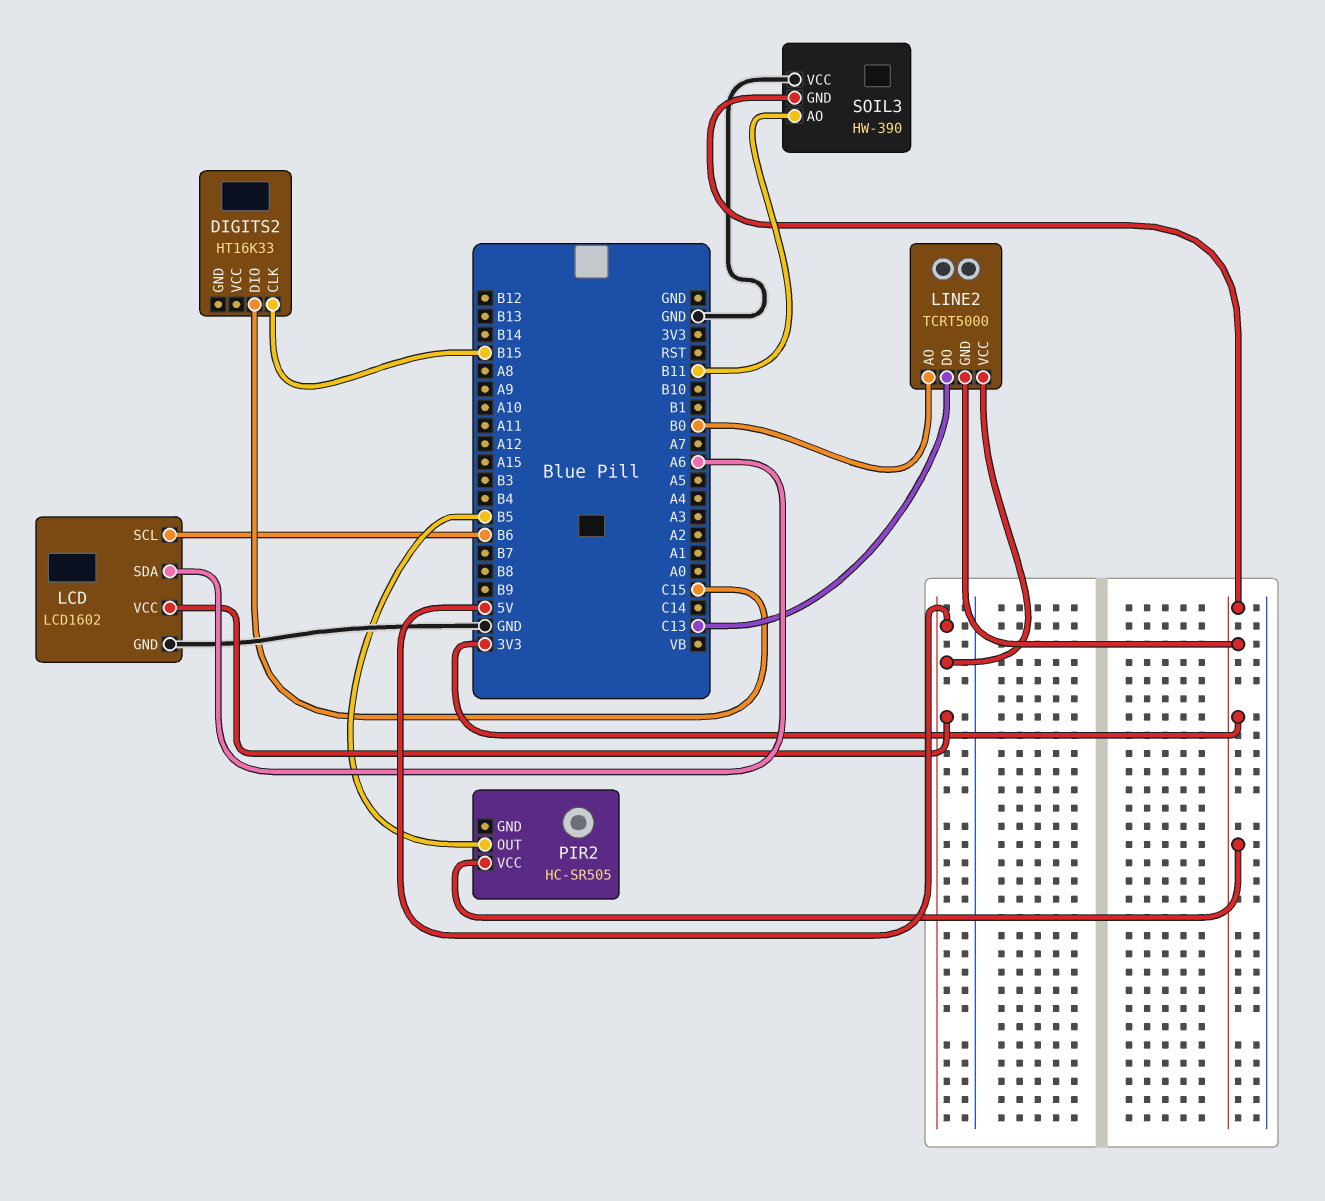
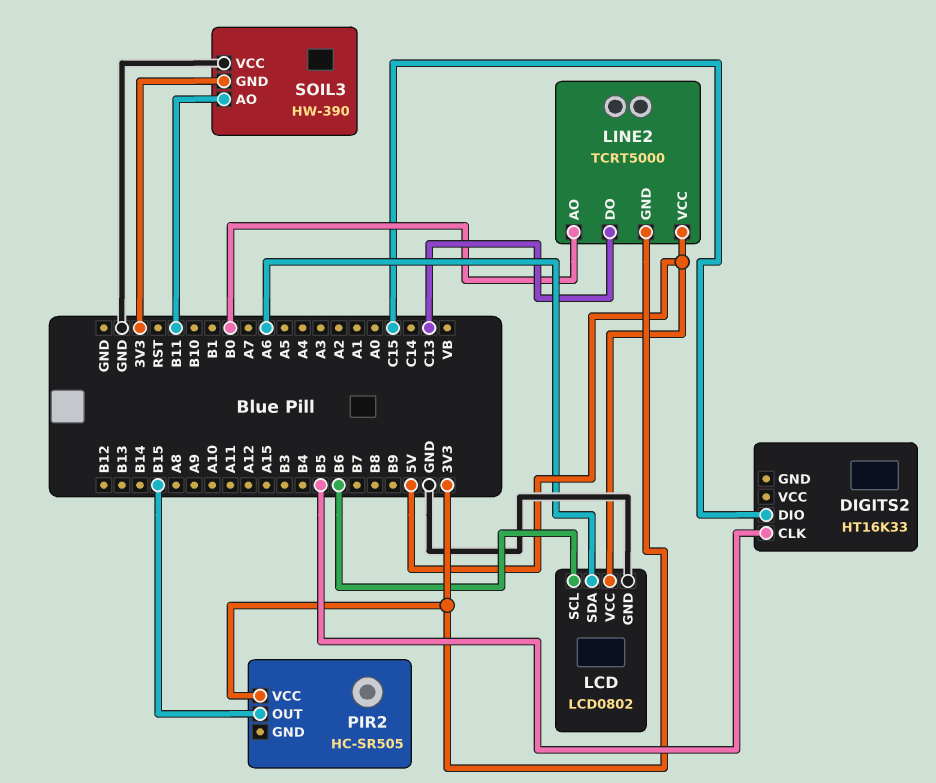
DIGITS2 pin CLK: B15 -> B5
LCD: LCD1602 -> LCD0802
PIR2 pin OUT: B5 -> B15

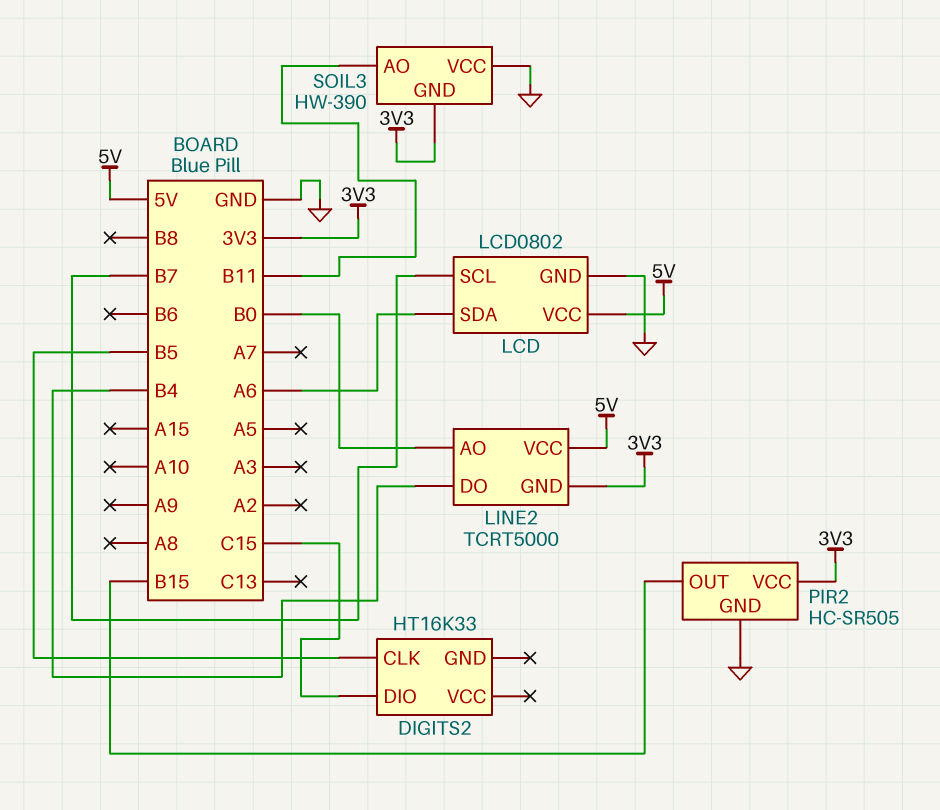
LCD pin SCL: B6 -> B7
LINE2 pin DO: C13 -> B4
PIR2 pin GND: none -> GND

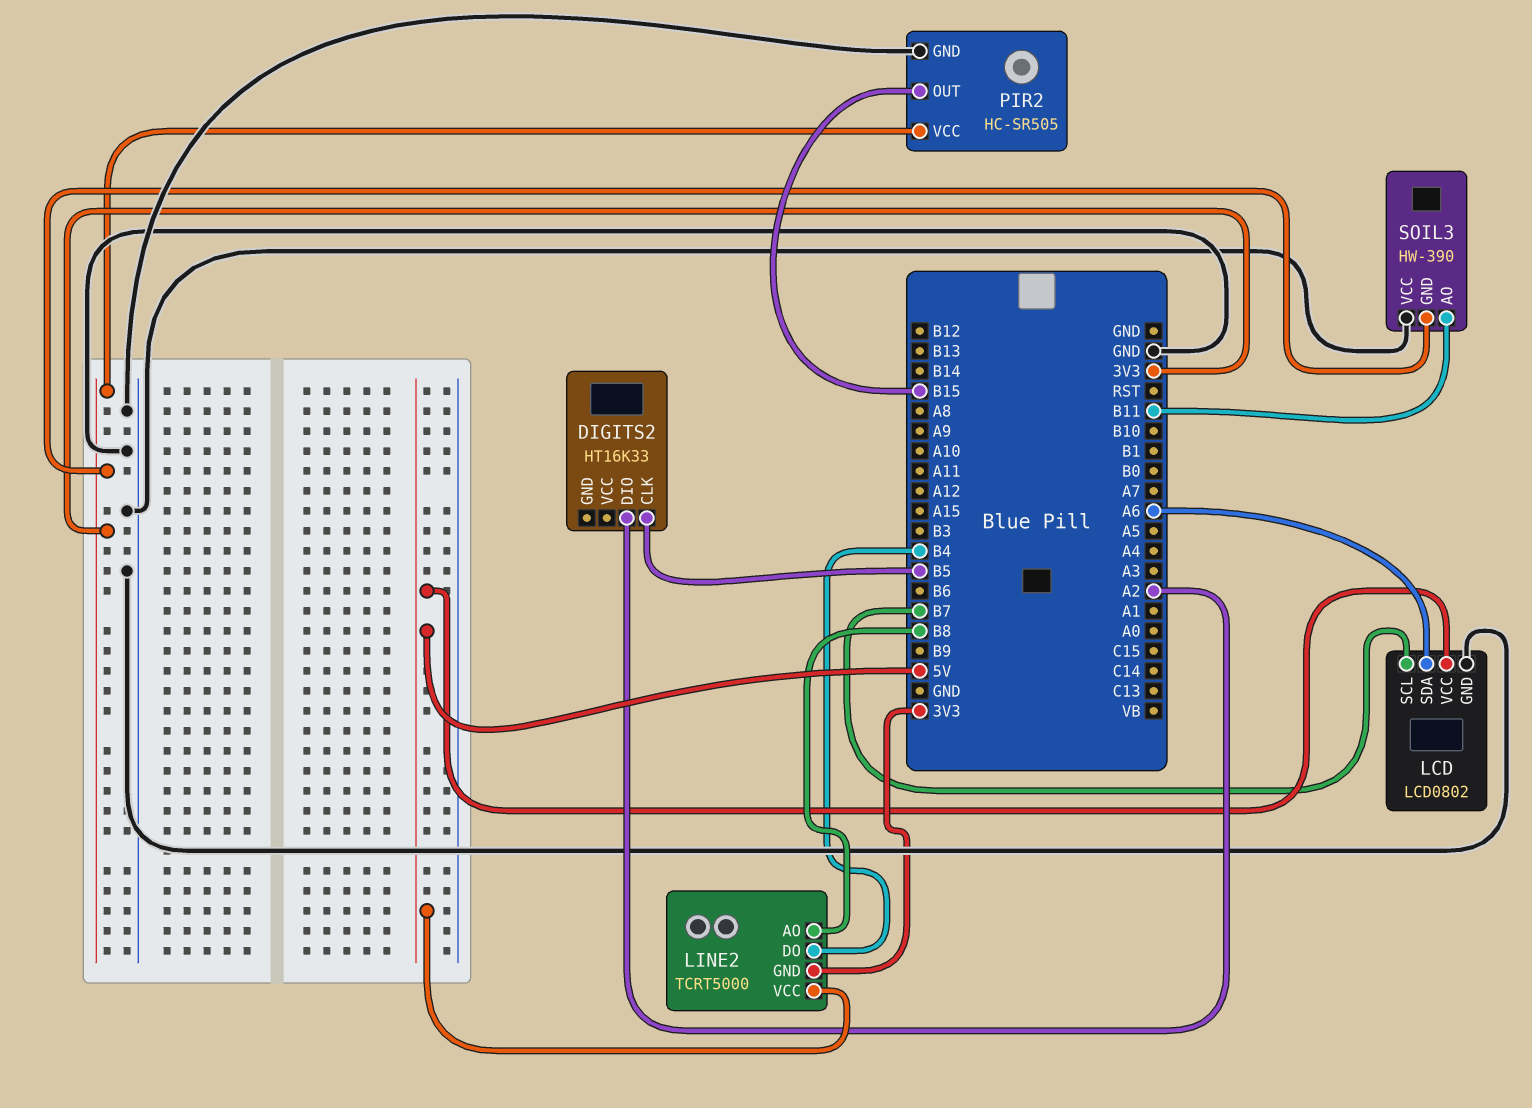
DIGITS2 pin DIO: C15 -> A2
LINE2 pin AO: B0 -> B8

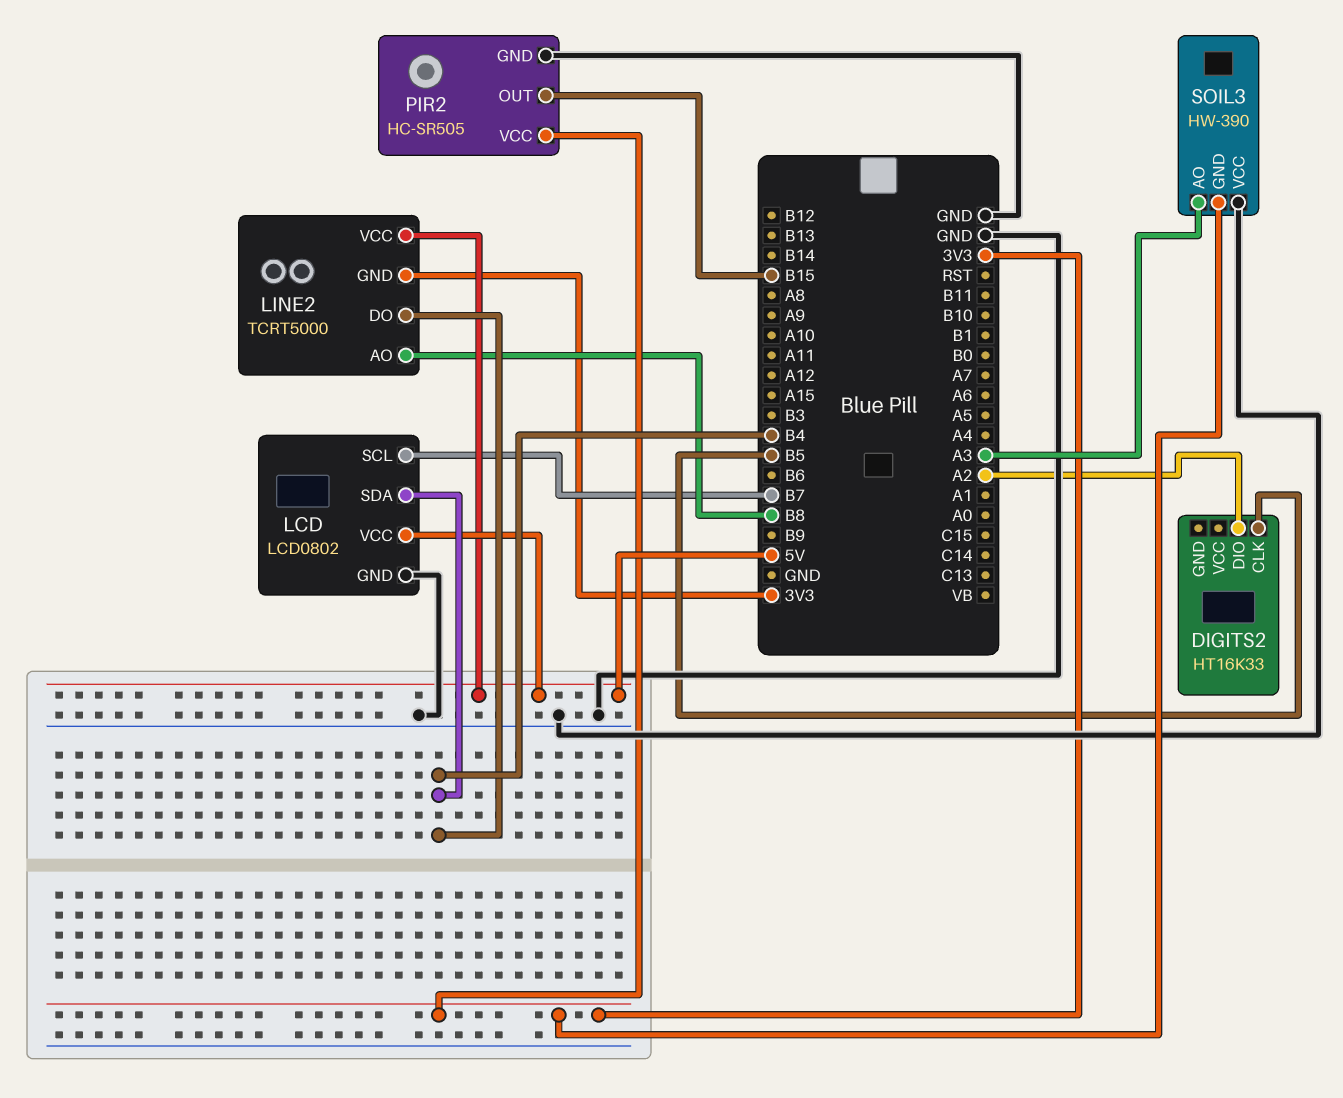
LCD pin SDA: A6 -> B4
SOIL3 pin AO: B11 -> A3

